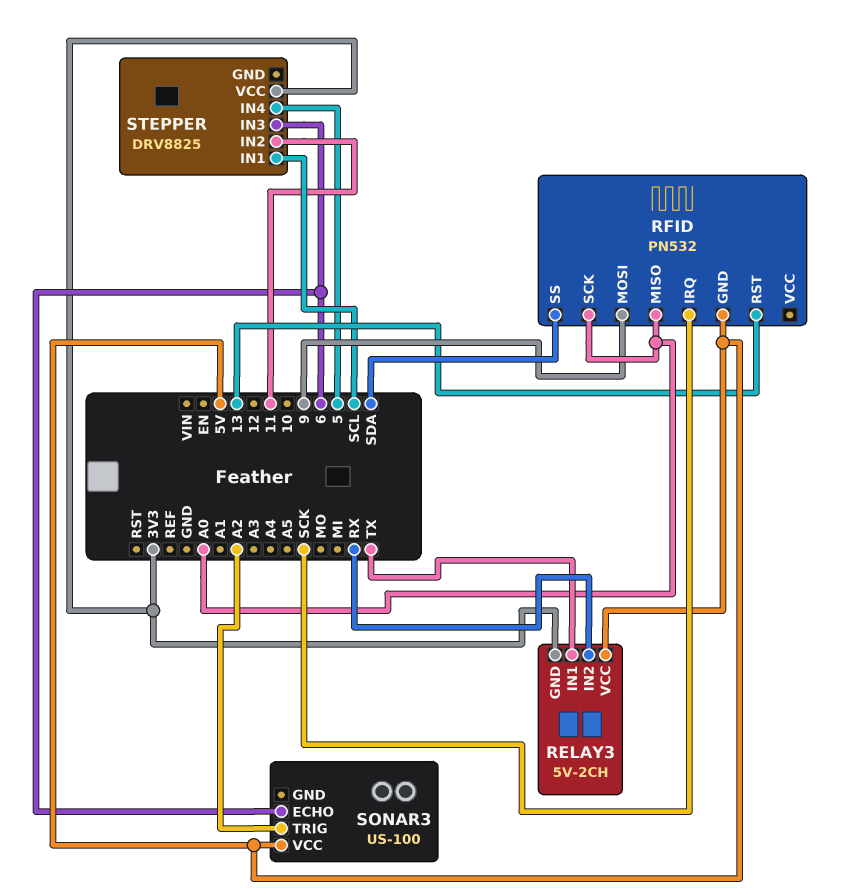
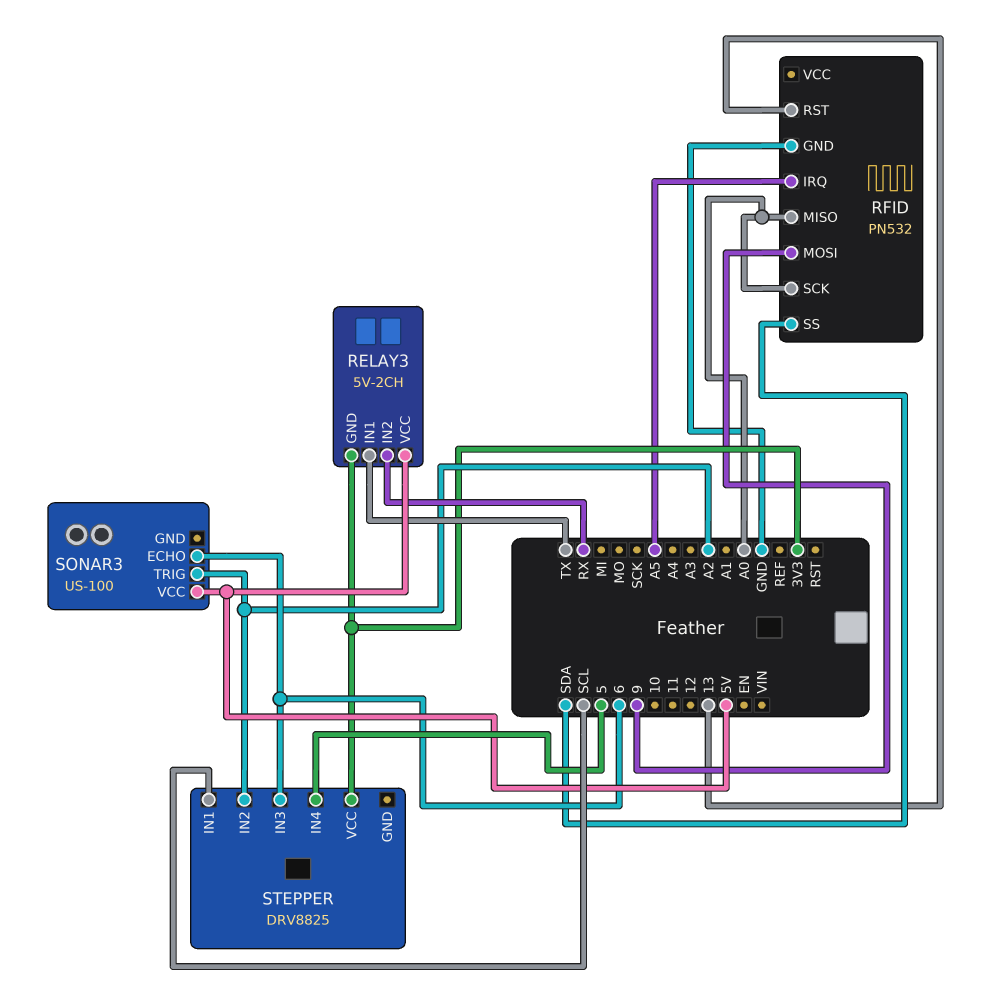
RFID pin GND: 5V -> GND
RFID pin IRQ: SCK -> A5
STEPPER pin IN2: 11 -> A2

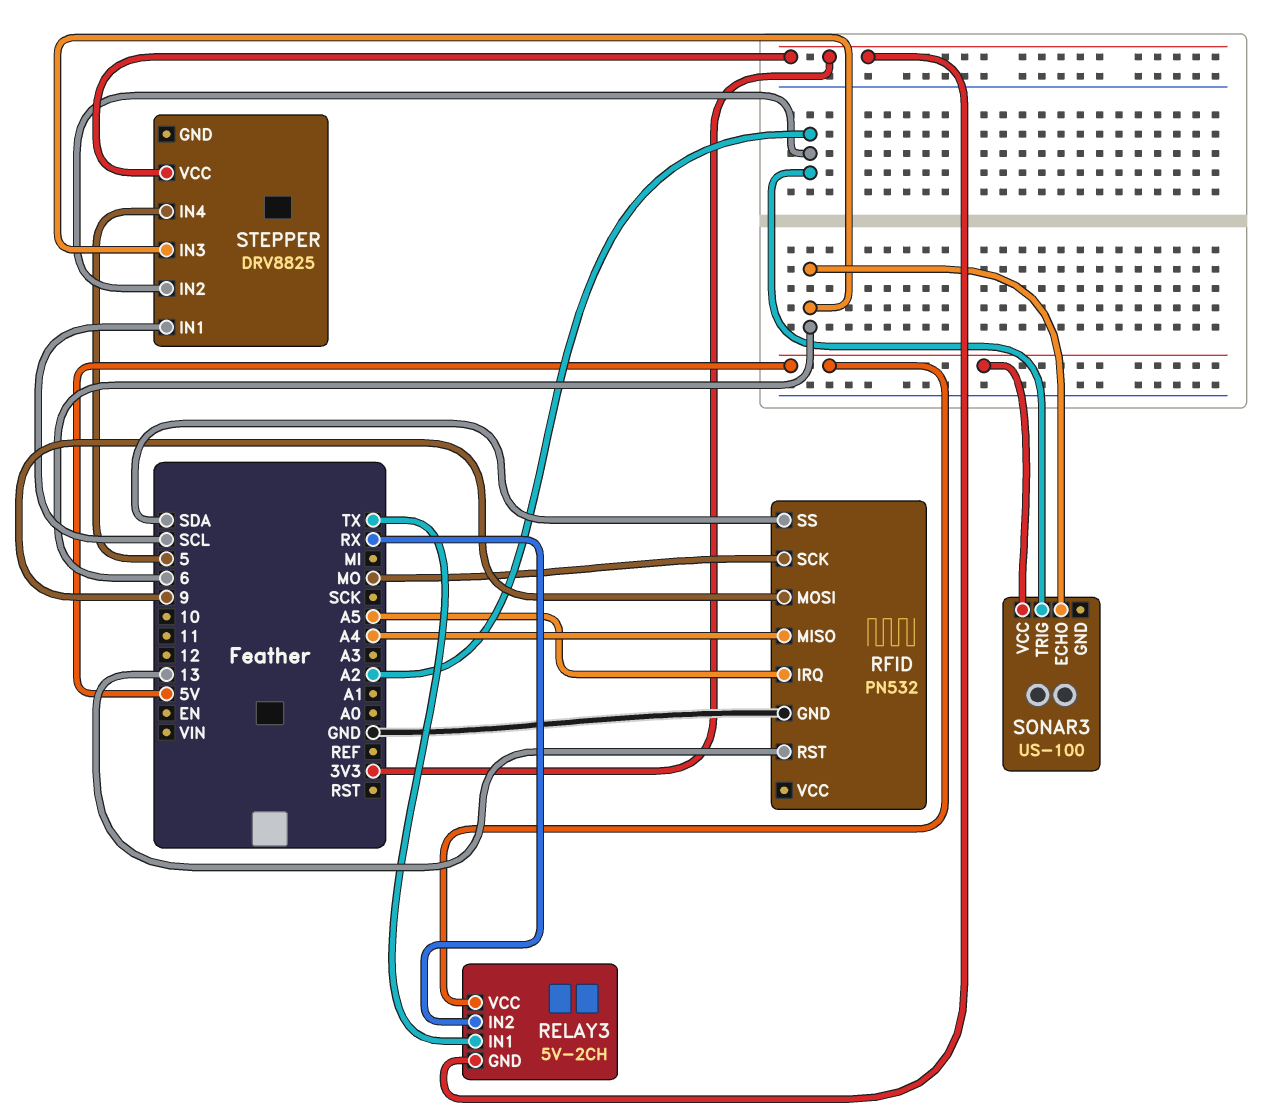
RFID pin MISO: A0 -> A4
RFID pin SCK: A0 -> MO

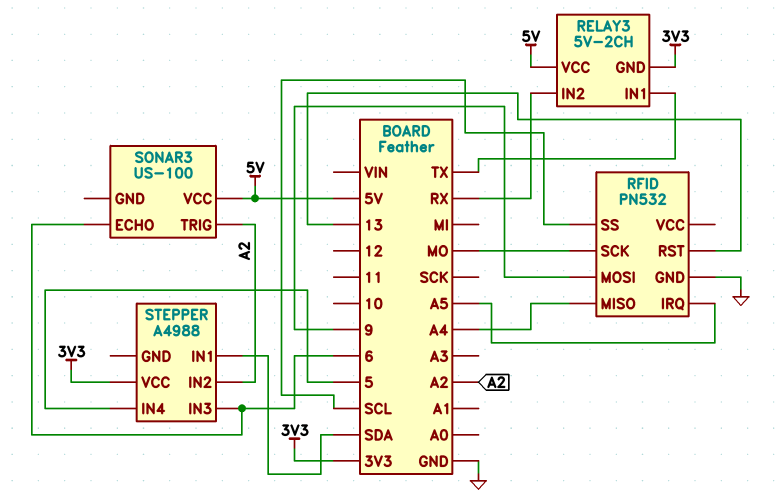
RFID pin SS: SDA -> SCL
STEPPER: DRV8825 -> A4988
STEPPER pin IN1: SCL -> SDA

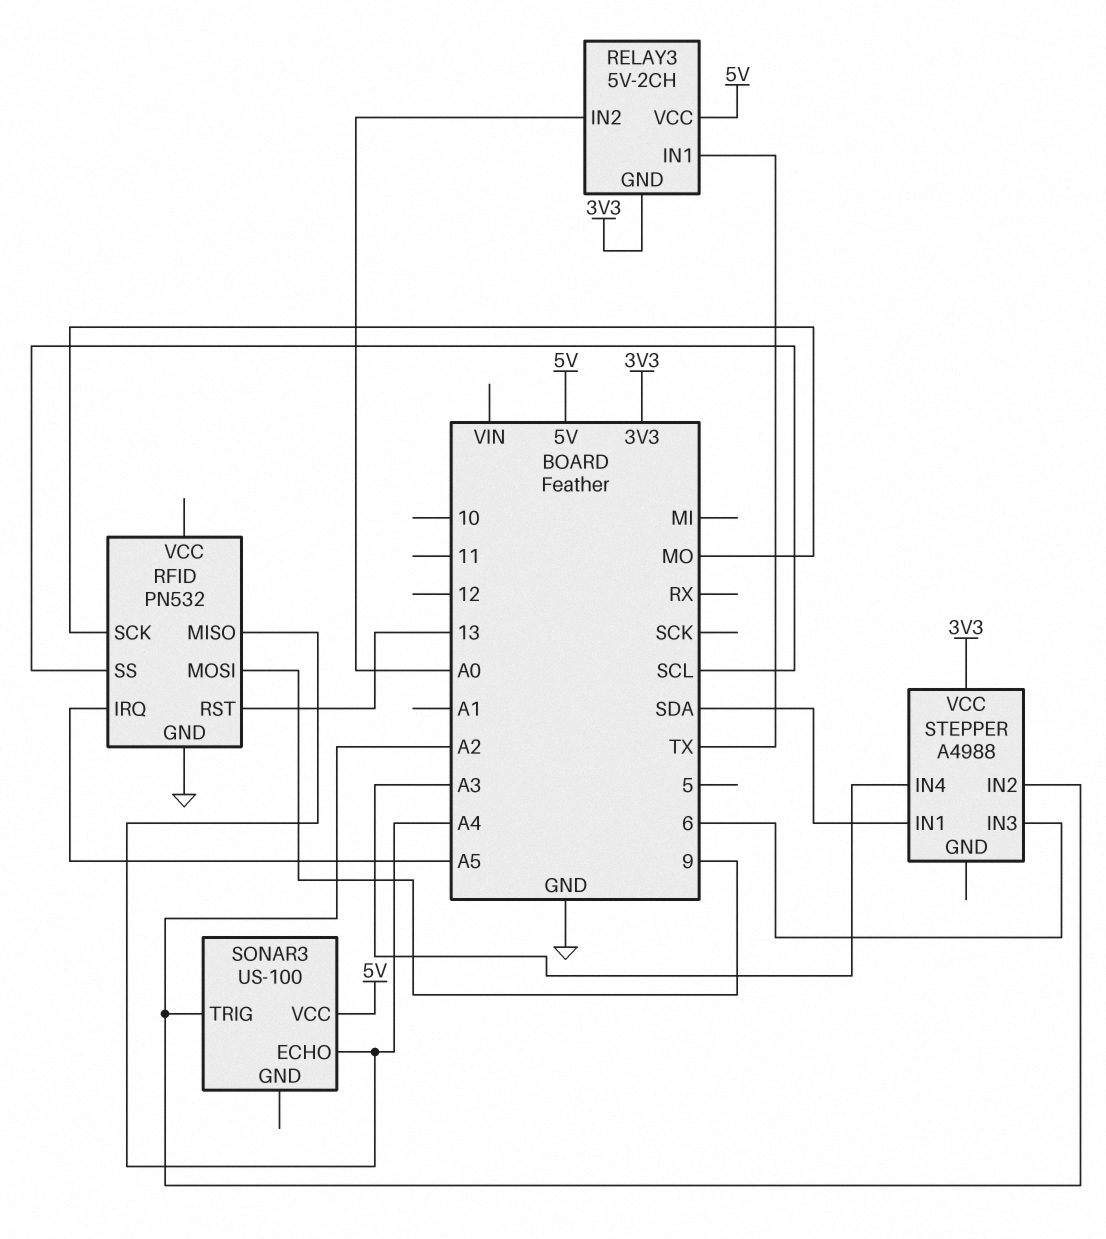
RELAY3 pin IN2: RX -> A0
SONAR3 pin ECHO: 6 -> A4
STEPPER pin IN4: 5 -> A3

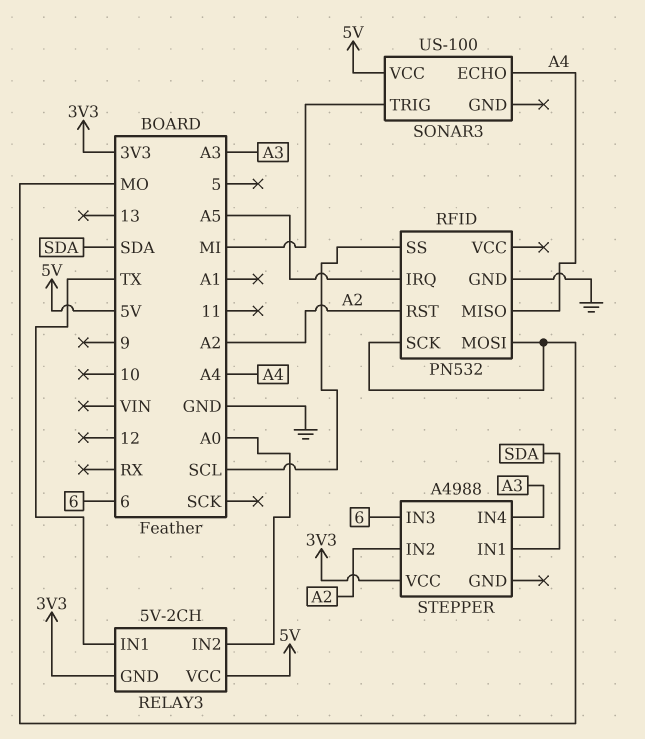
RFID pin MOSI: 9 -> MO
RFID pin RST: 13 -> A2
SONAR3 pin TRIG: A2 -> MI

